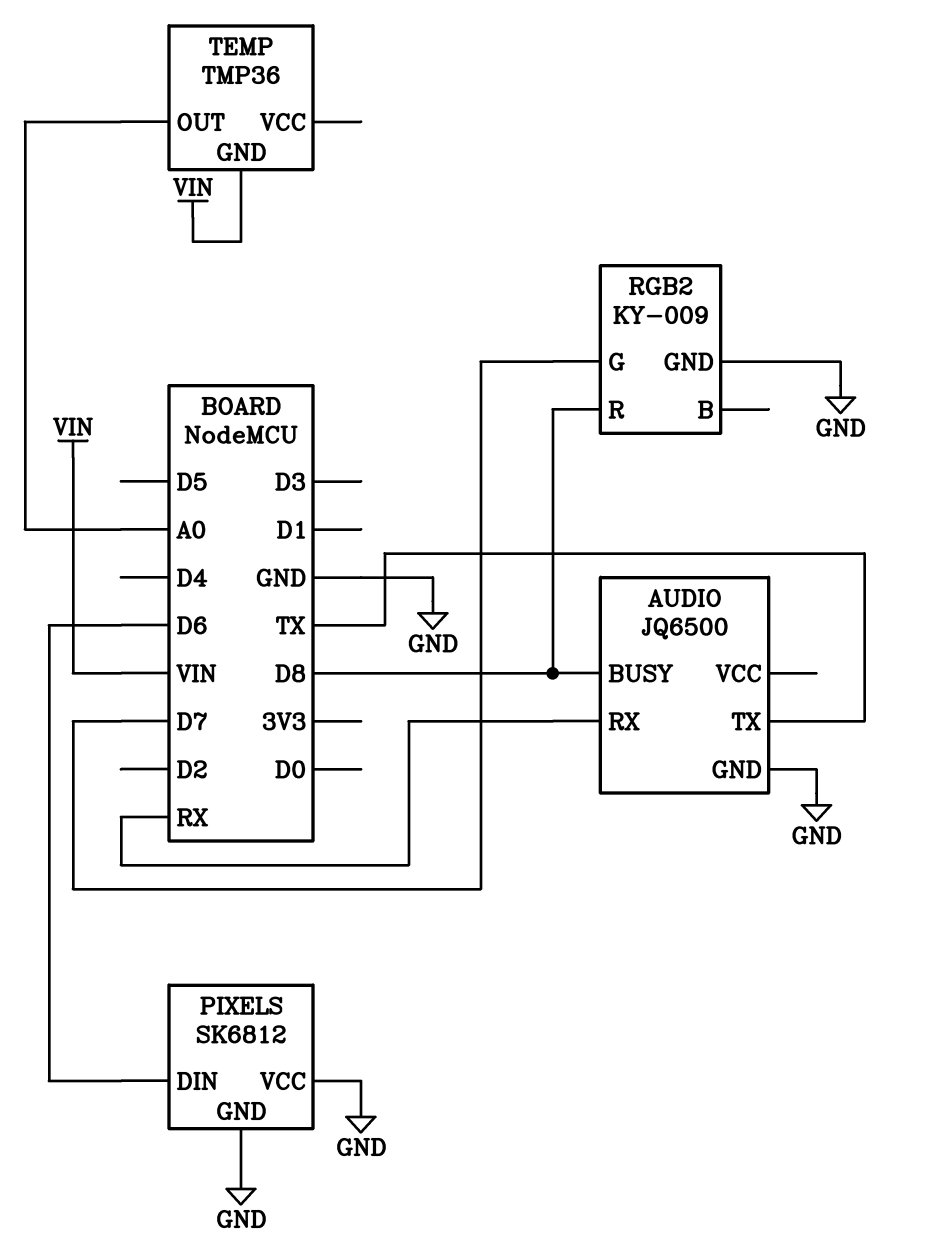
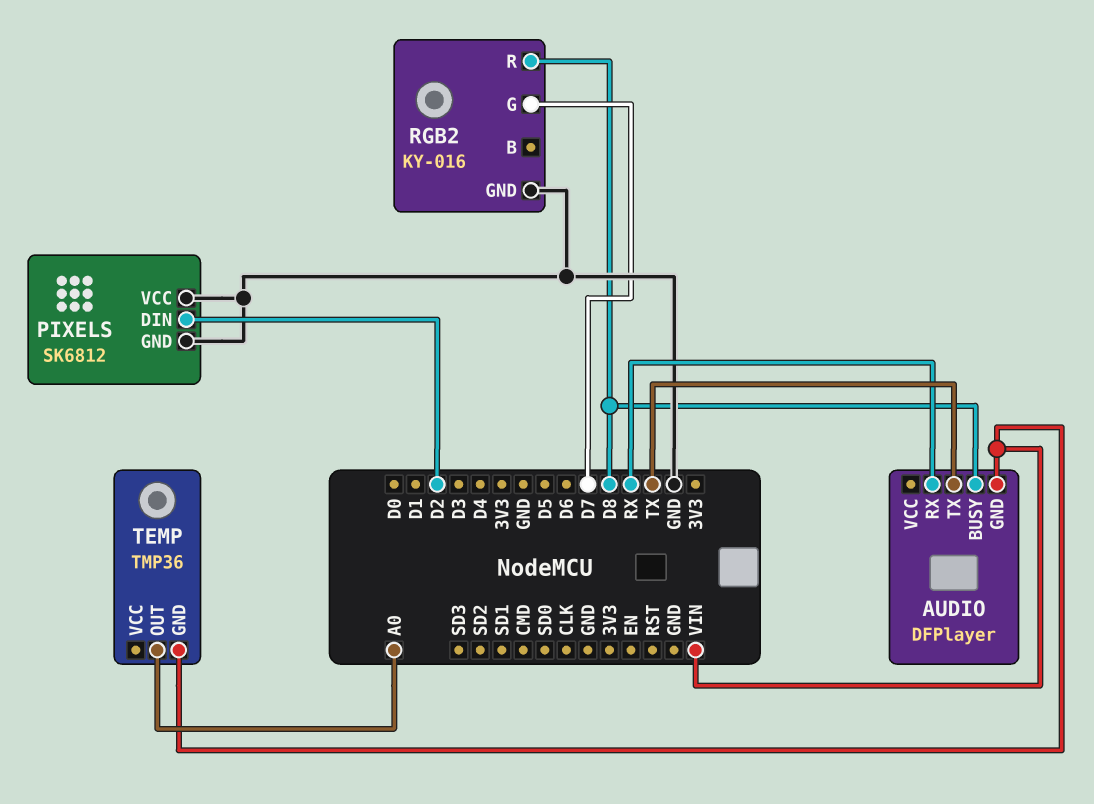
AUDIO: JQ6500 -> DFPlayer
AUDIO pin GND: GND -> VIN
PIXELS pin DIN: D6 -> D2
RGB2: KY-009 -> KY-016

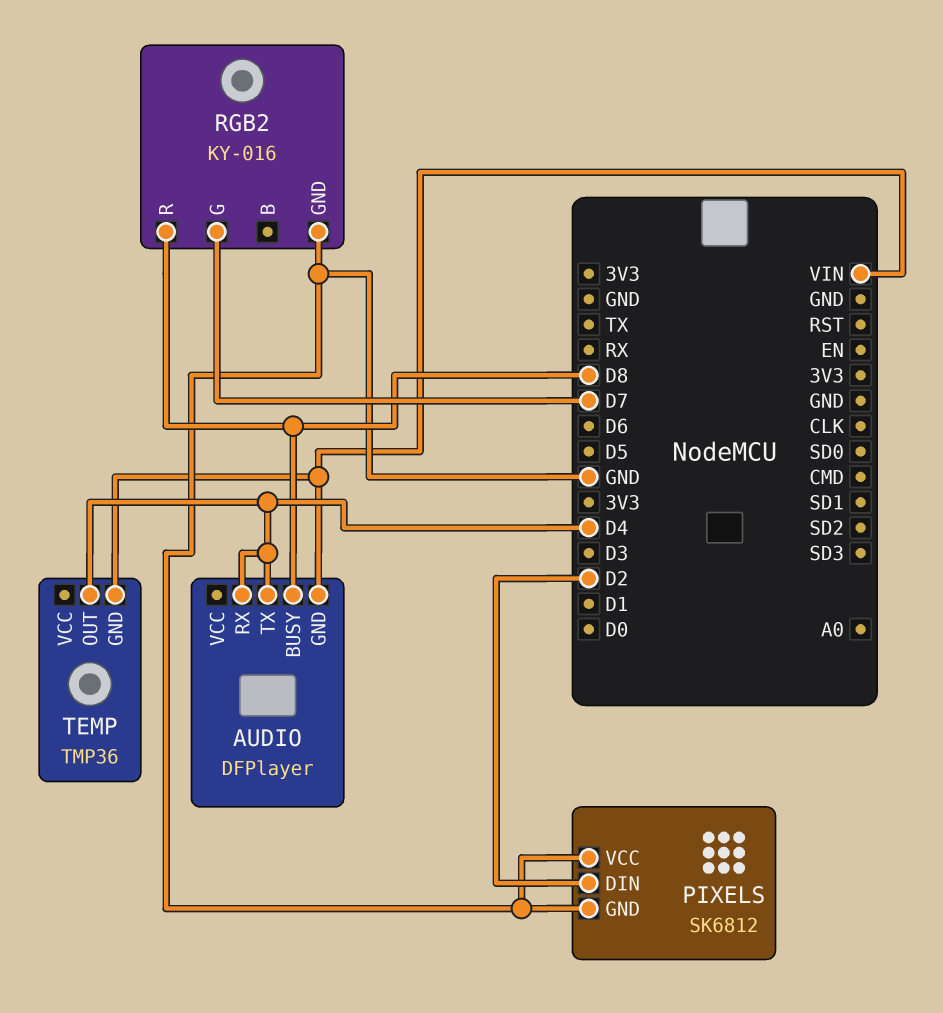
AUDIO pin RX: RX -> D4
AUDIO pin TX: TX -> D4
TEMP pin OUT: A0 -> D4

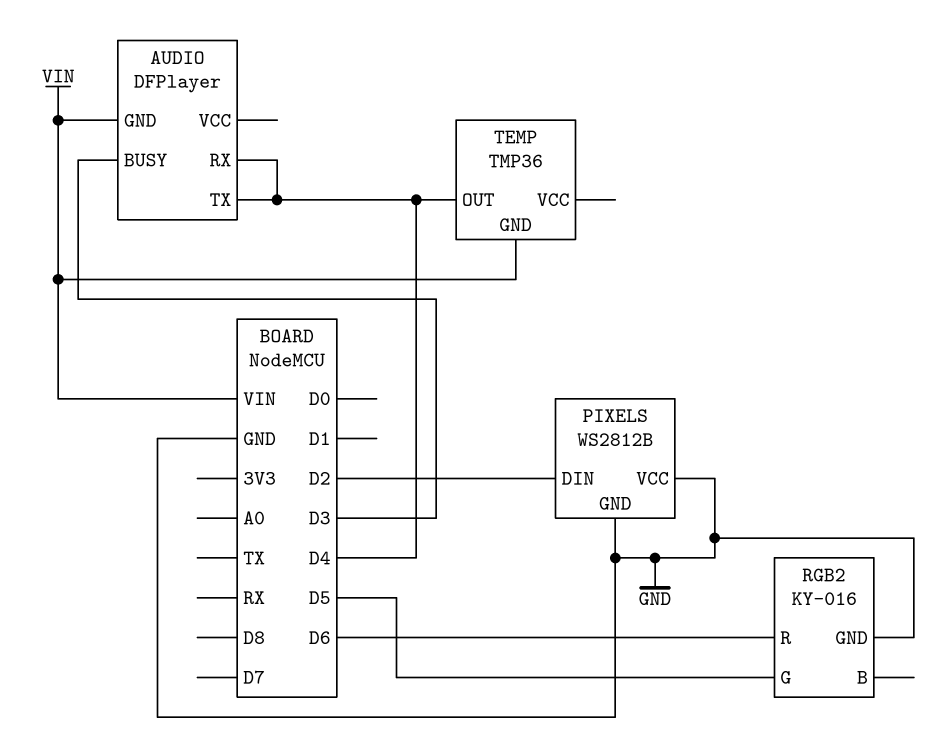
AUDIO pin BUSY: D8 -> D3
PIXELS: SK6812 -> WS2812B
RGB2 pin G: D7 -> D5
RGB2 pin R: D8 -> D6

